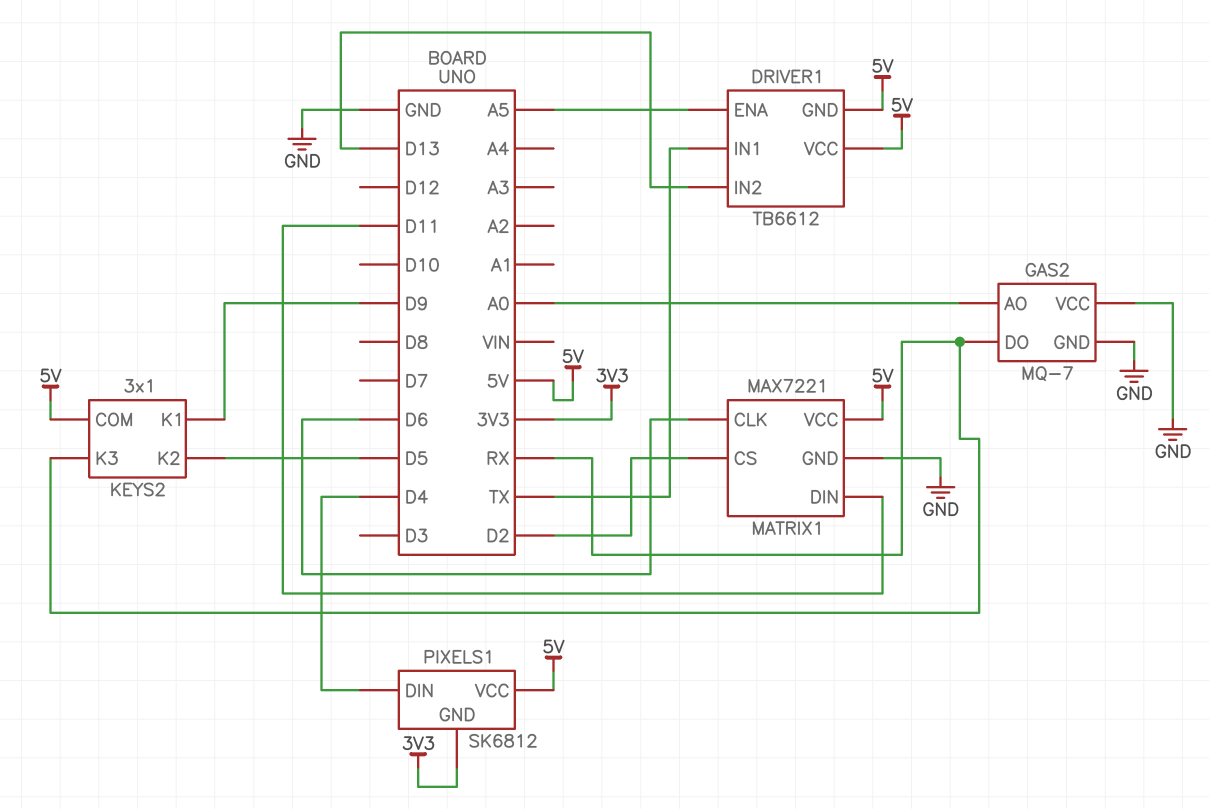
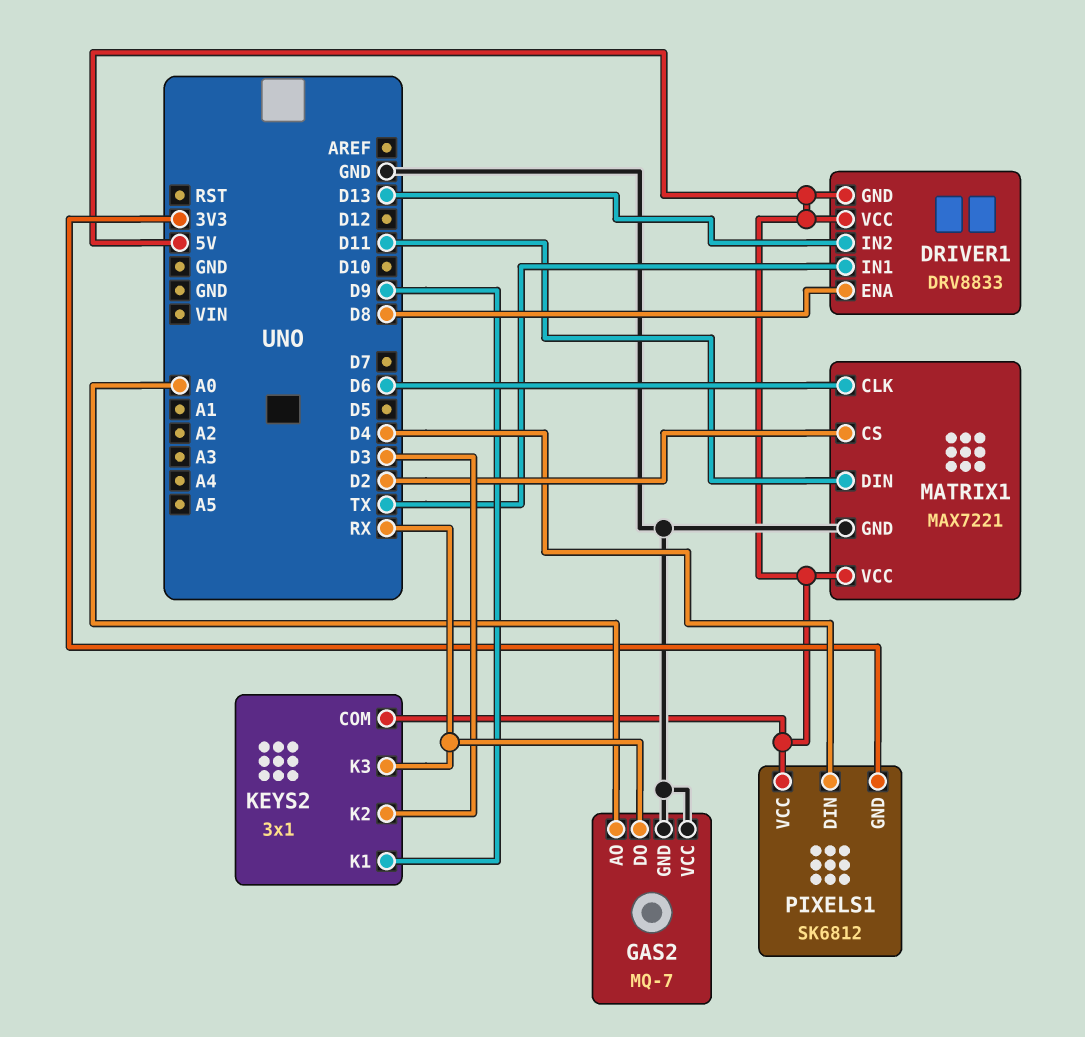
DRIVER1: TB6612 -> DRV8833
DRIVER1 pin ENA: A5 -> D8
KEYS2 pin K2: D5 -> D3

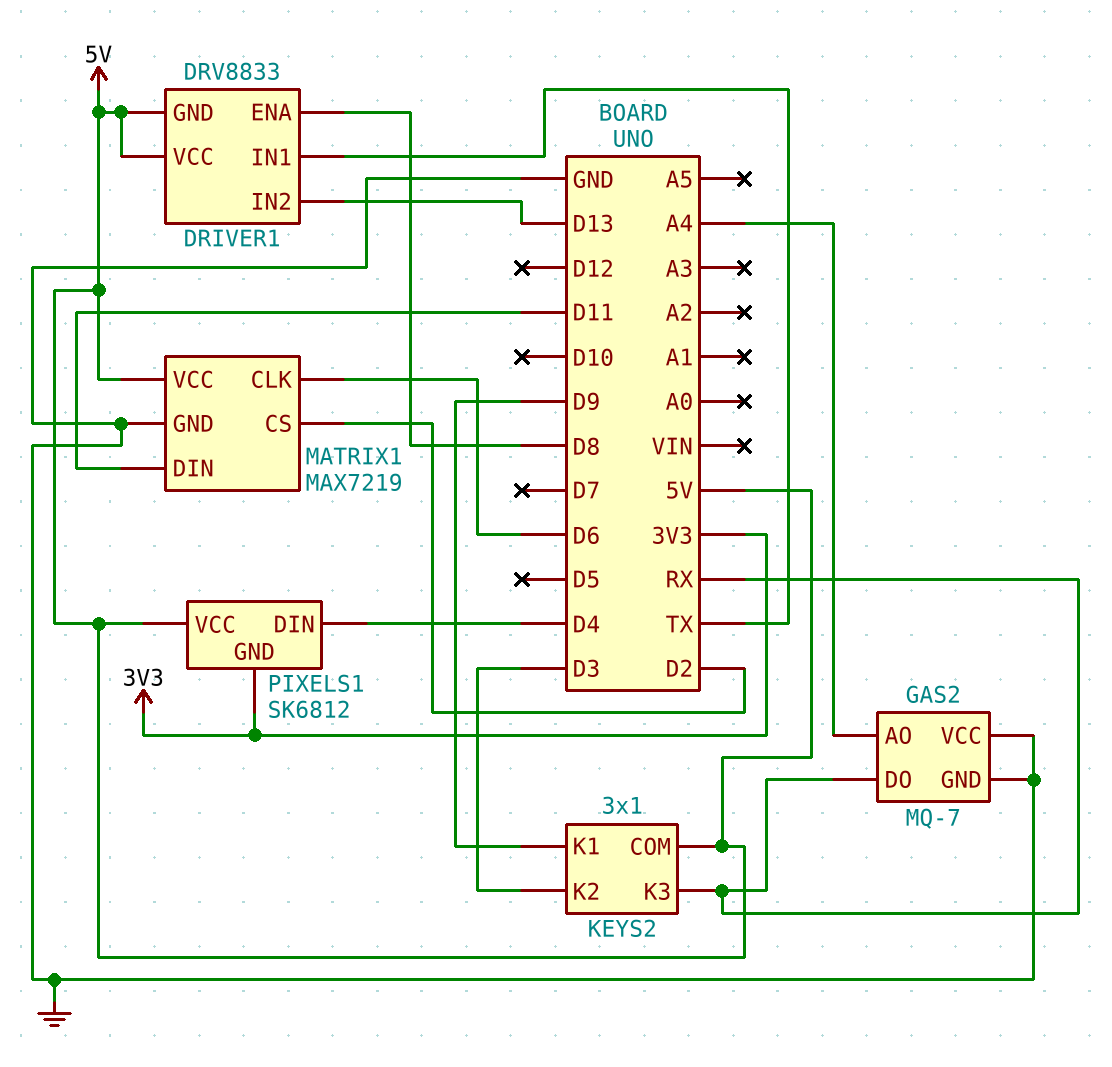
GAS2 pin AO: A0 -> A4
MATRIX1: MAX7221 -> MAX7219

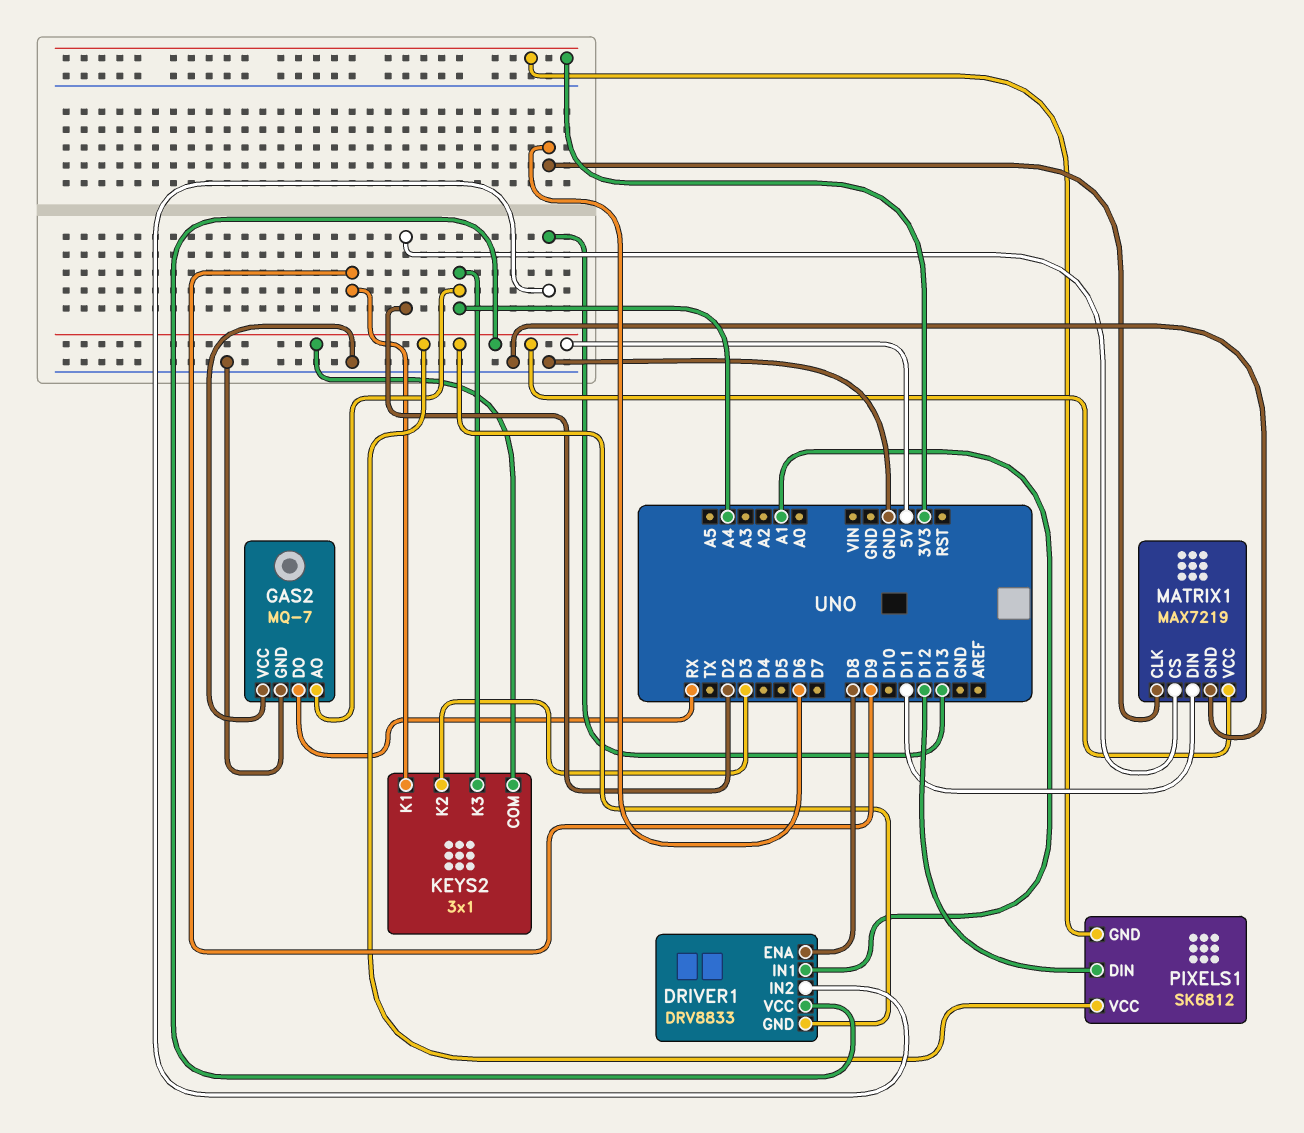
DRIVER1 pin IN1: TX -> A1
KEYS2 pin K3: RX -> A4
PIXELS1 pin DIN: D4 -> D12

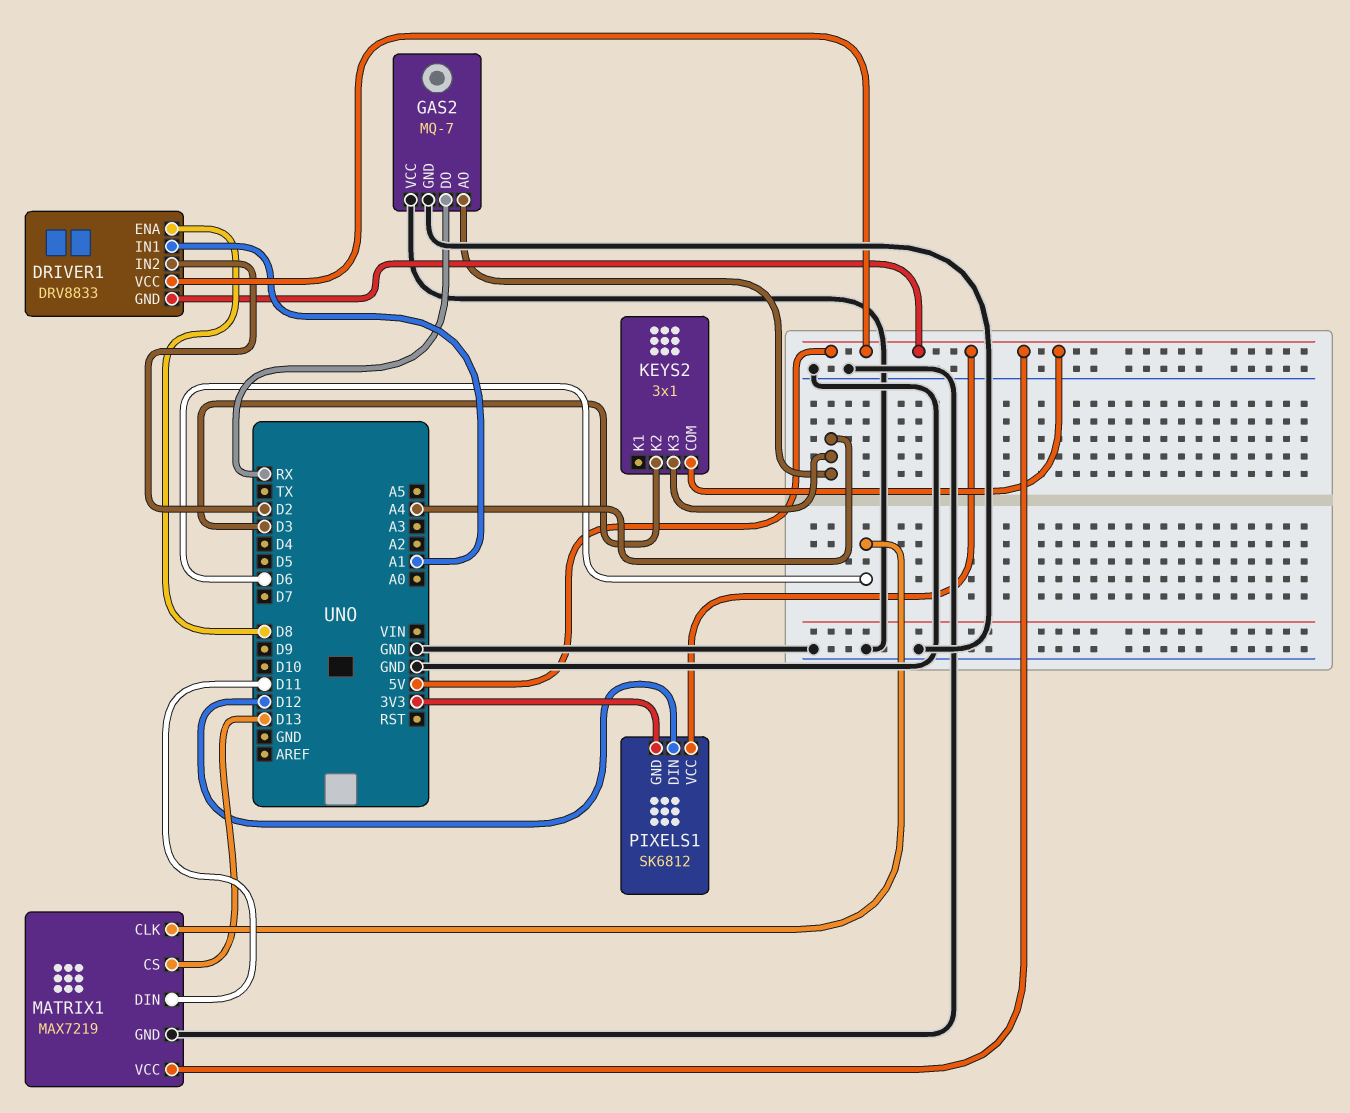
DRIVER1 pin IN2: D13 -> D2
KEYS2 pin K1: D9 -> none
MATRIX1 pin CS: D2 -> D13

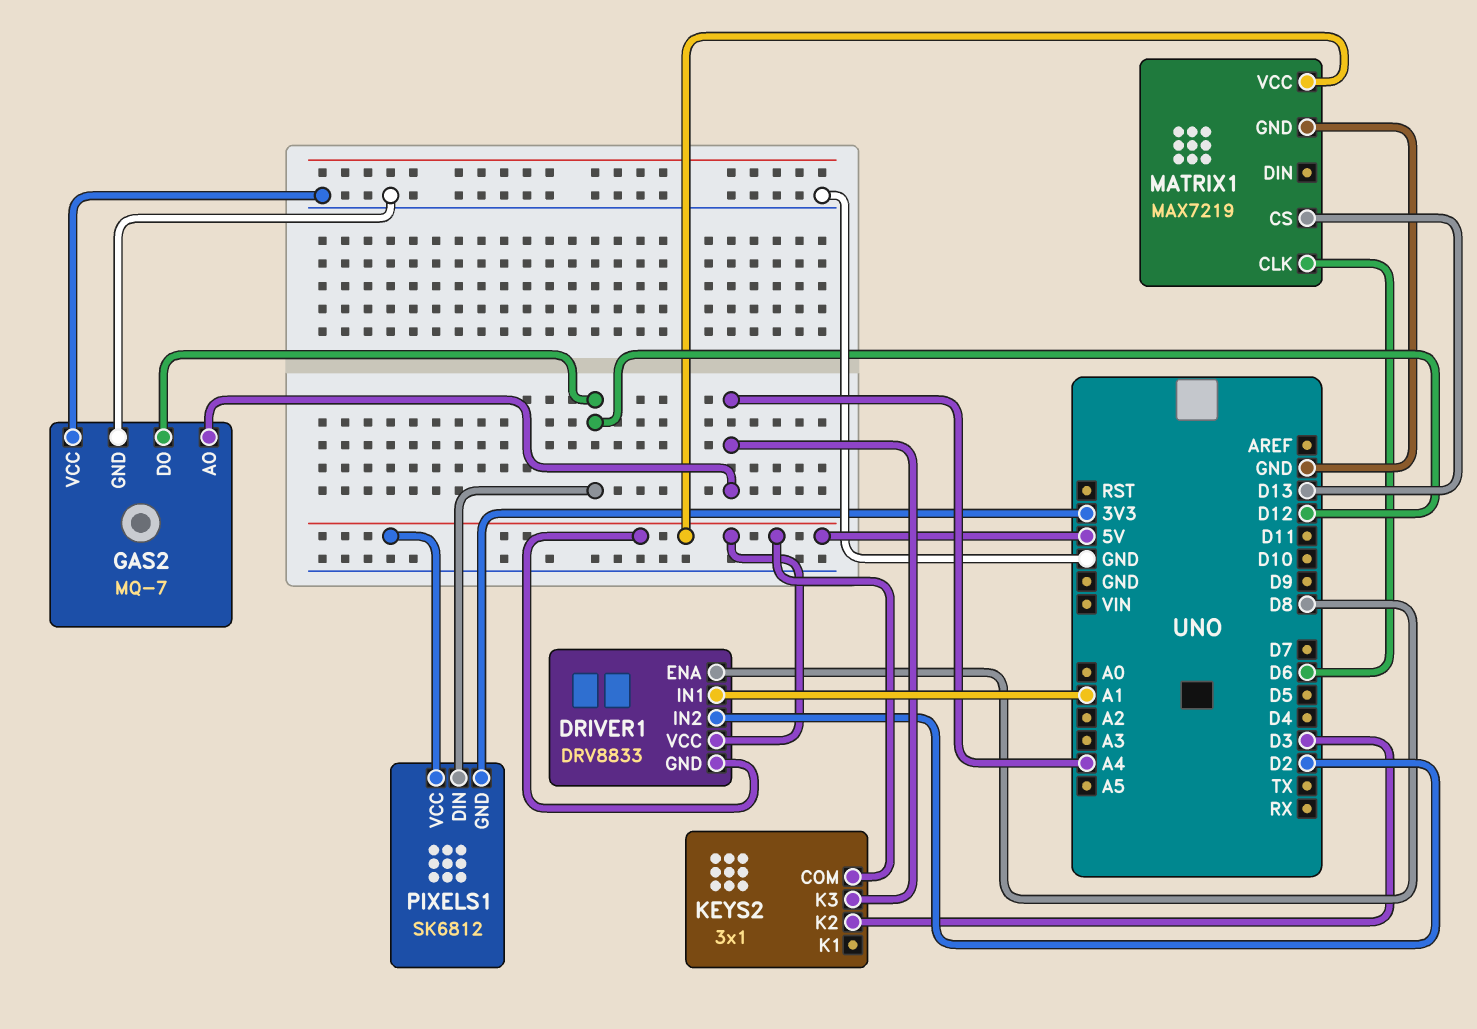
GAS2 pin DO: RX -> D12
MATRIX1 pin DIN: D11 -> none

